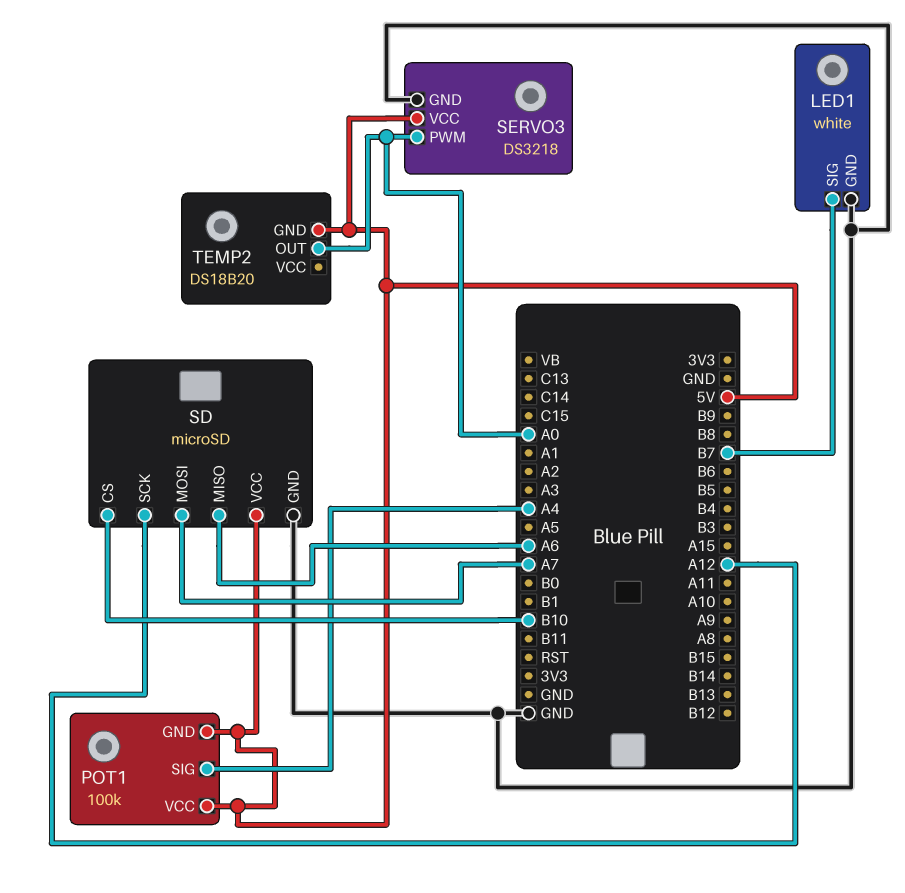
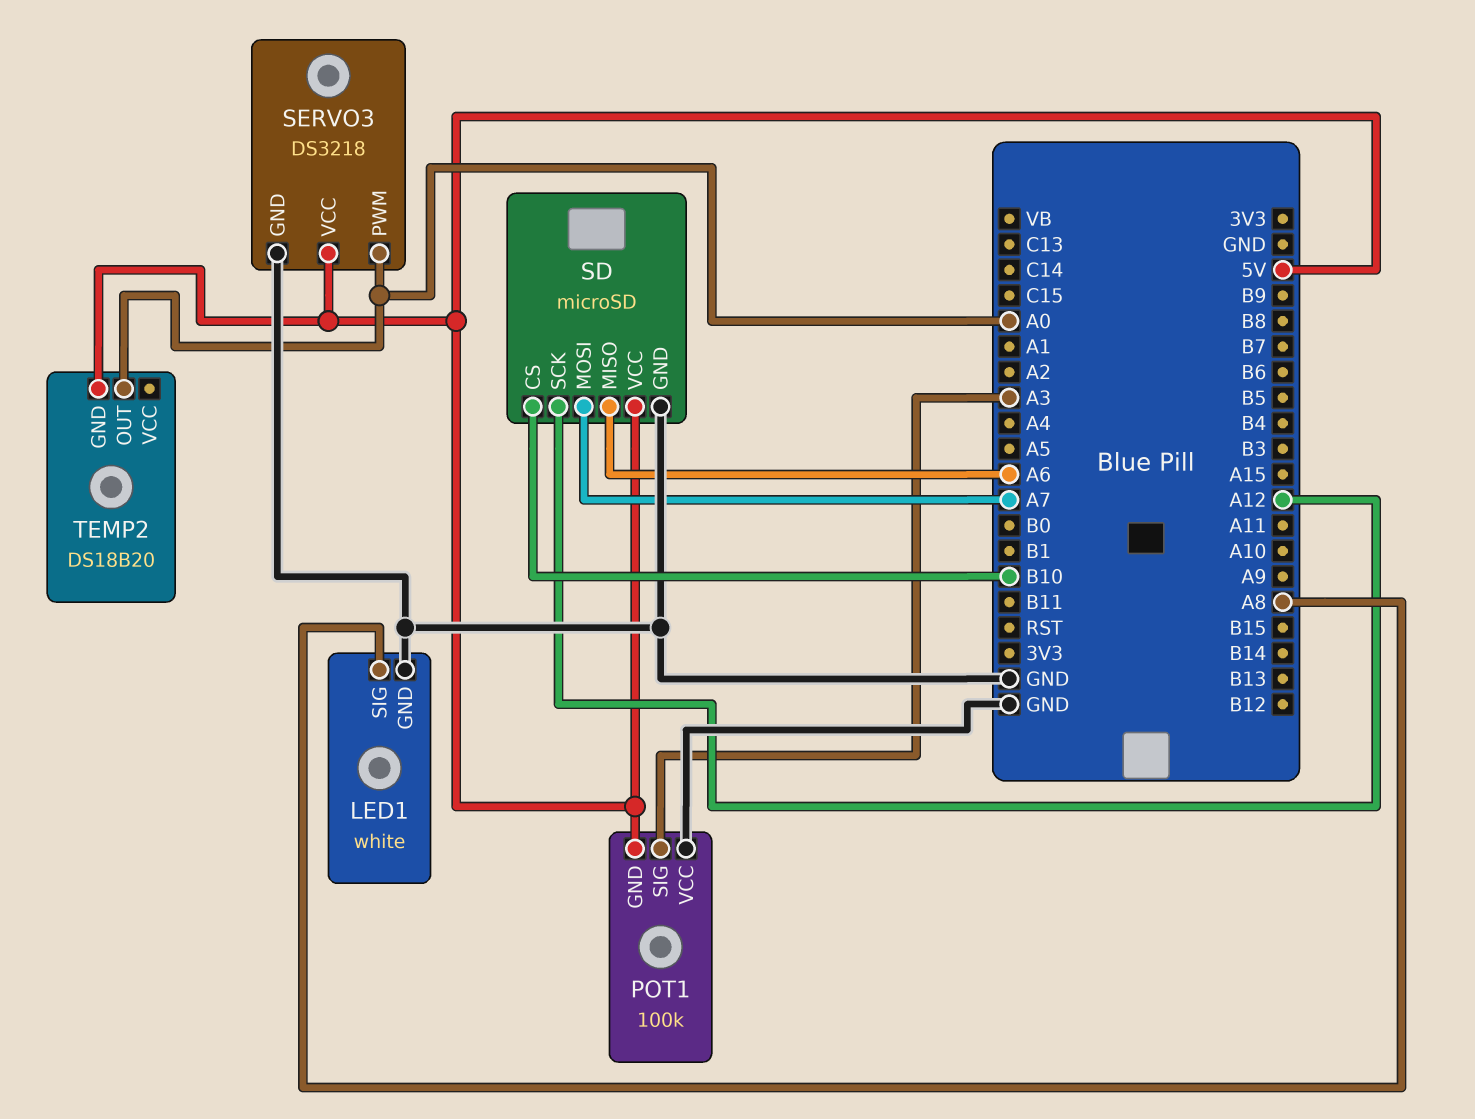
LED1 pin SIG: B7 -> A8
POT1 pin SIG: A4 -> A3
POT1 pin VCC: 5V -> GND

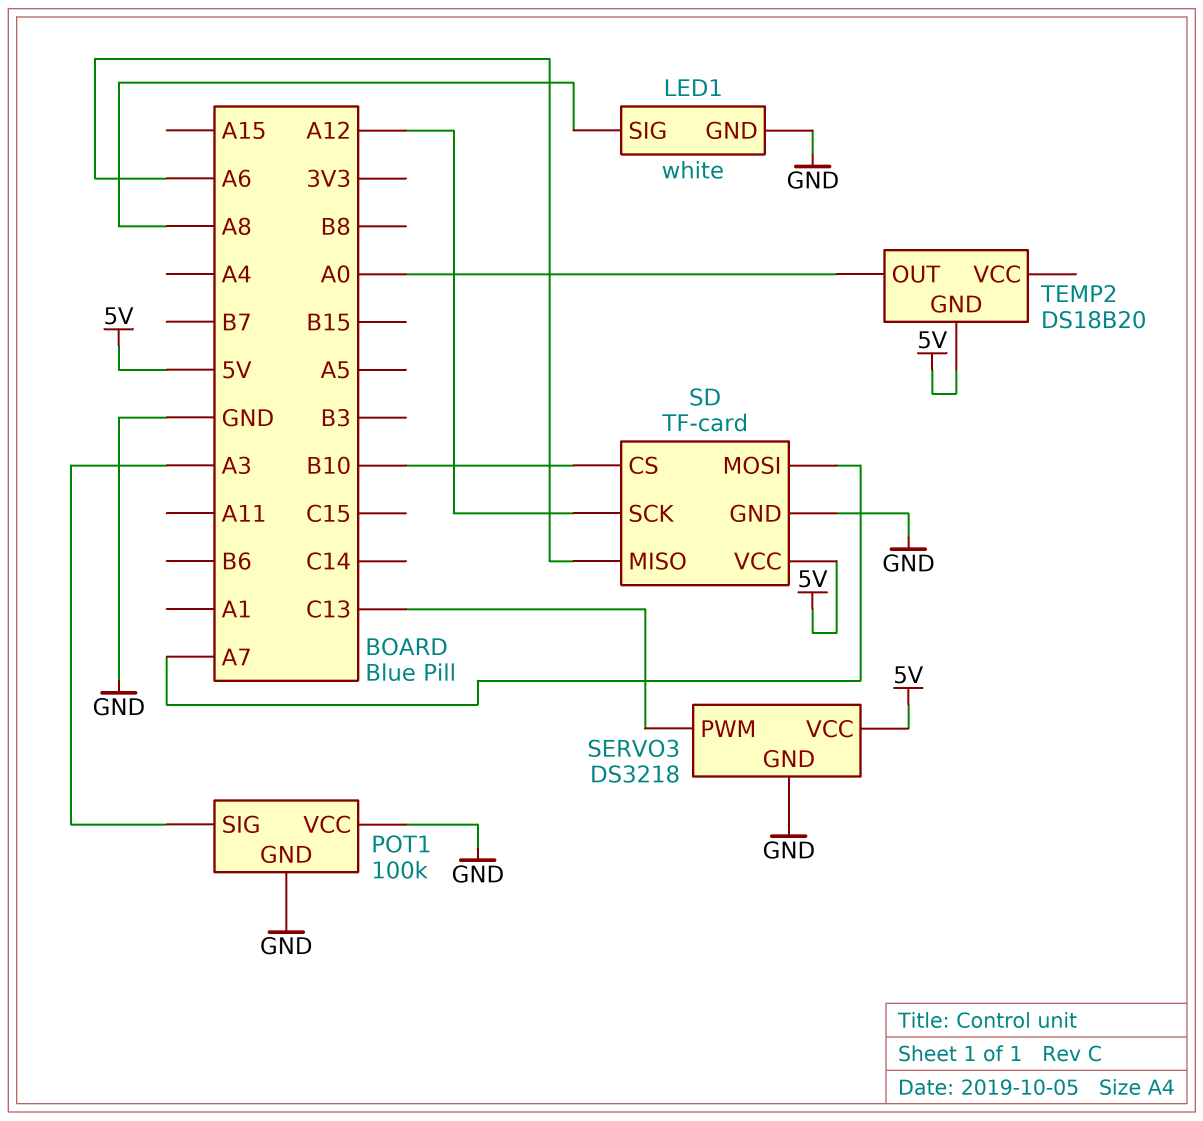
POT1 pin GND: 5V -> GND
SD: microSD -> TF-card
SERVO3 pin PWM: A0 -> C13

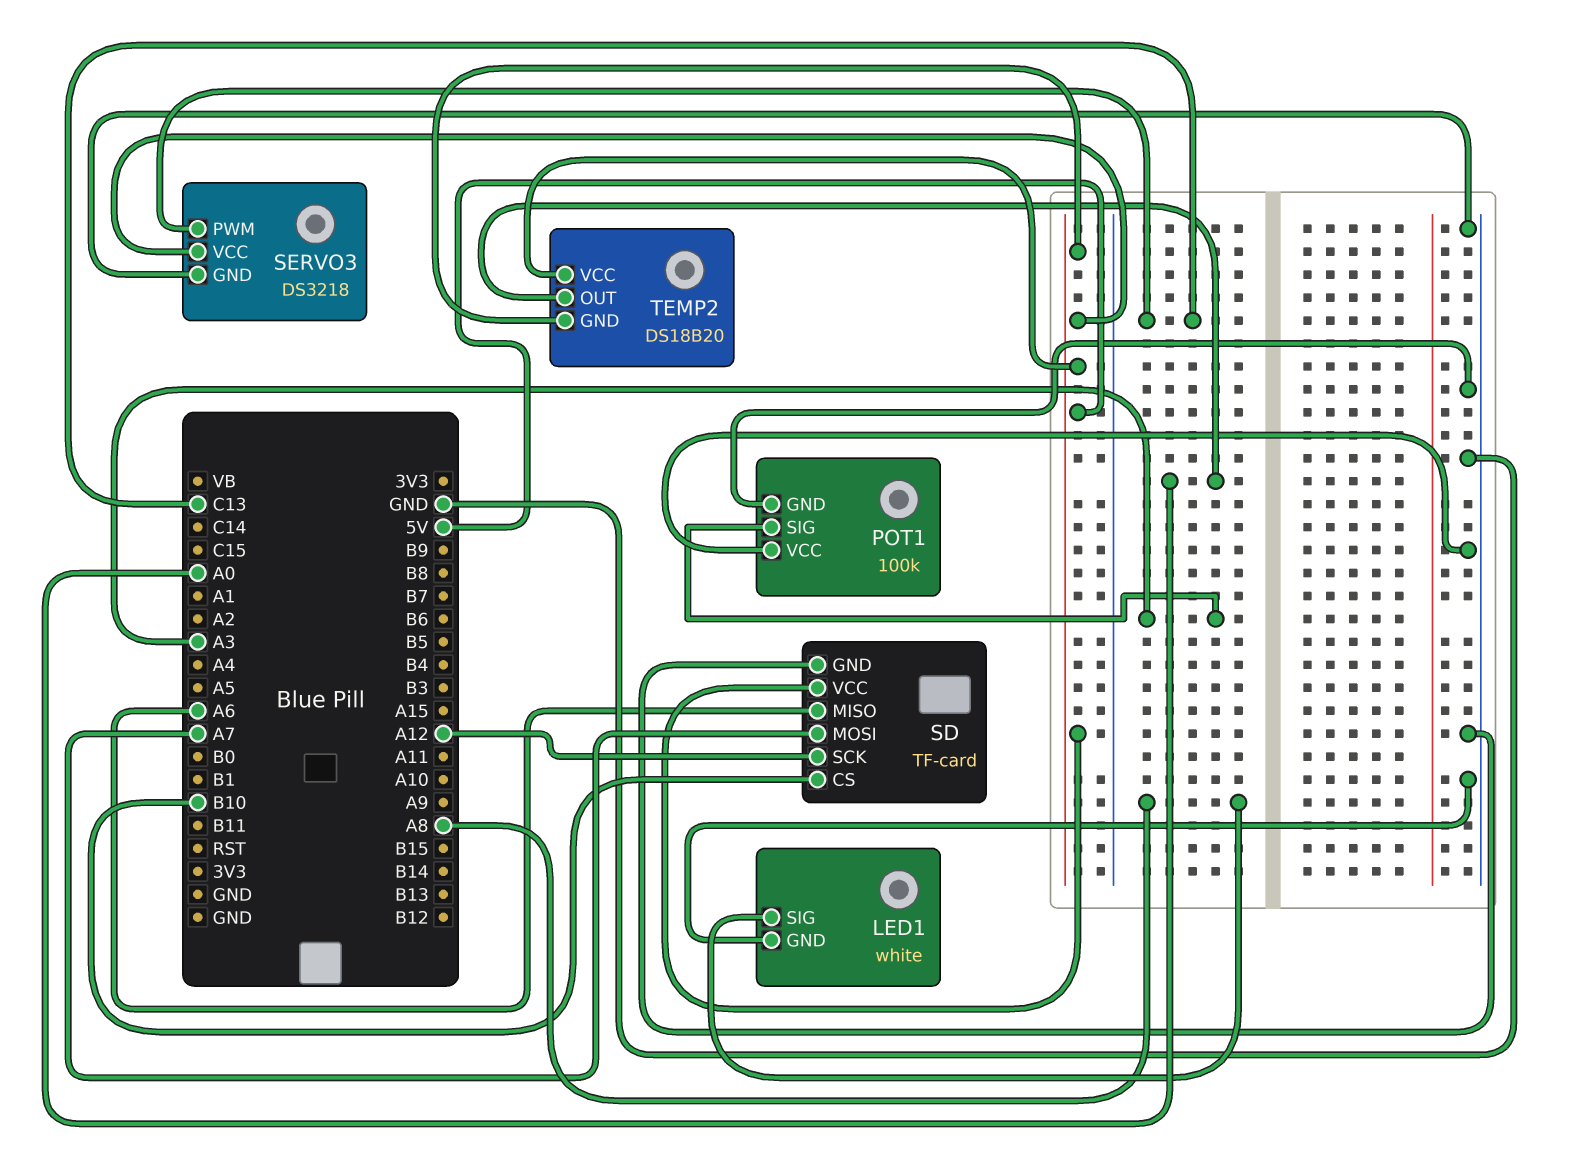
TEMP2 pin VCC: none -> 5V

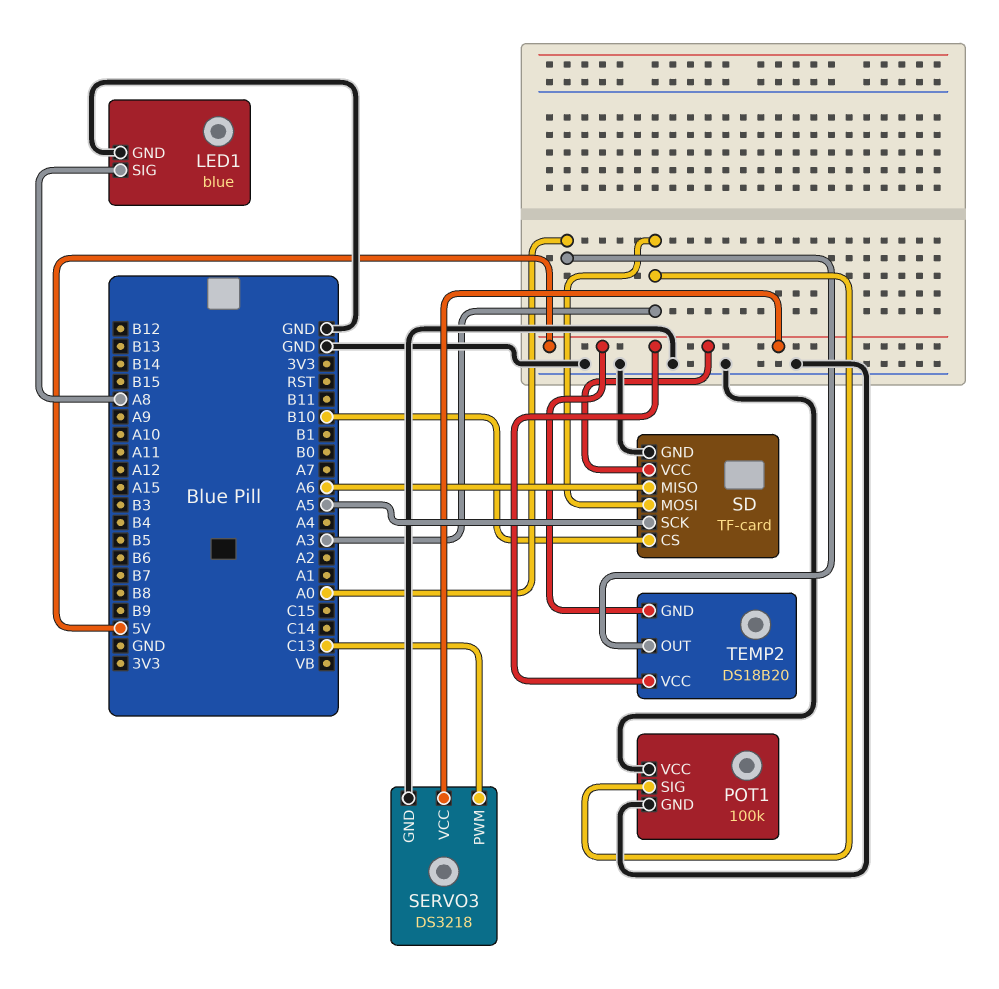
LED1: white -> blue
SD pin MOSI: A7 -> A3
SD pin SCK: A12 -> A5

